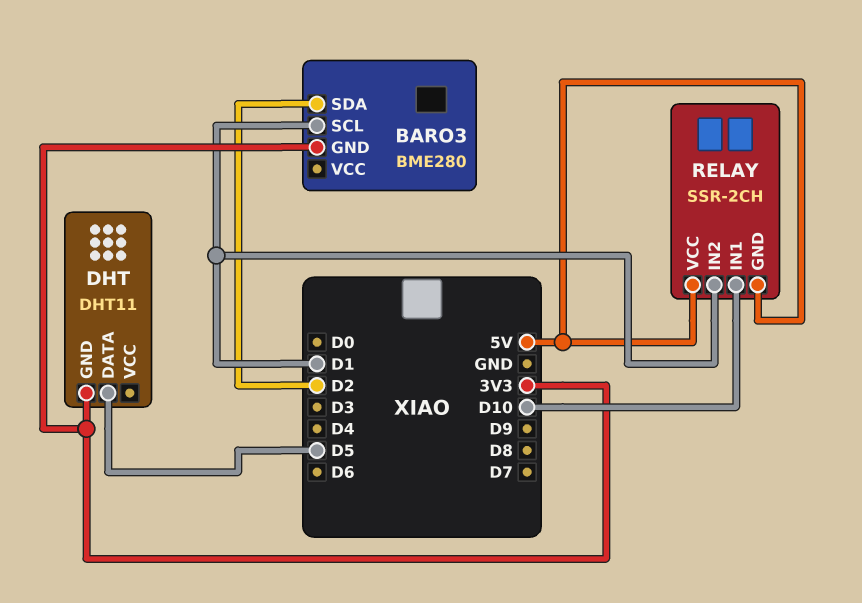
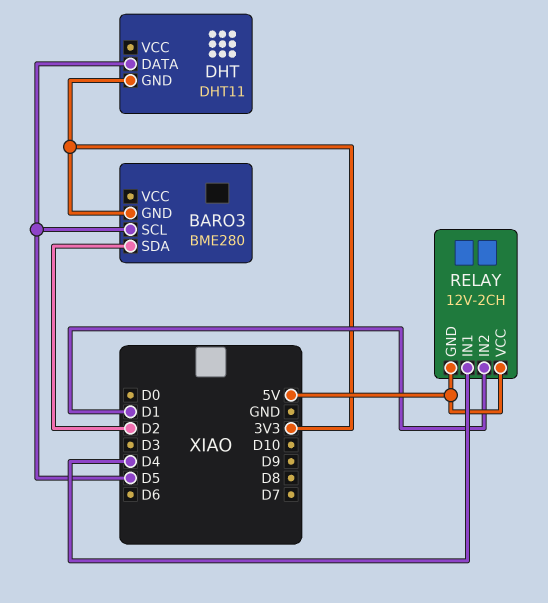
BARO3 pin SCL: D1 -> D5
RELAY: SSR-2CH -> 12V-2CH
RELAY pin IN1: D10 -> D4

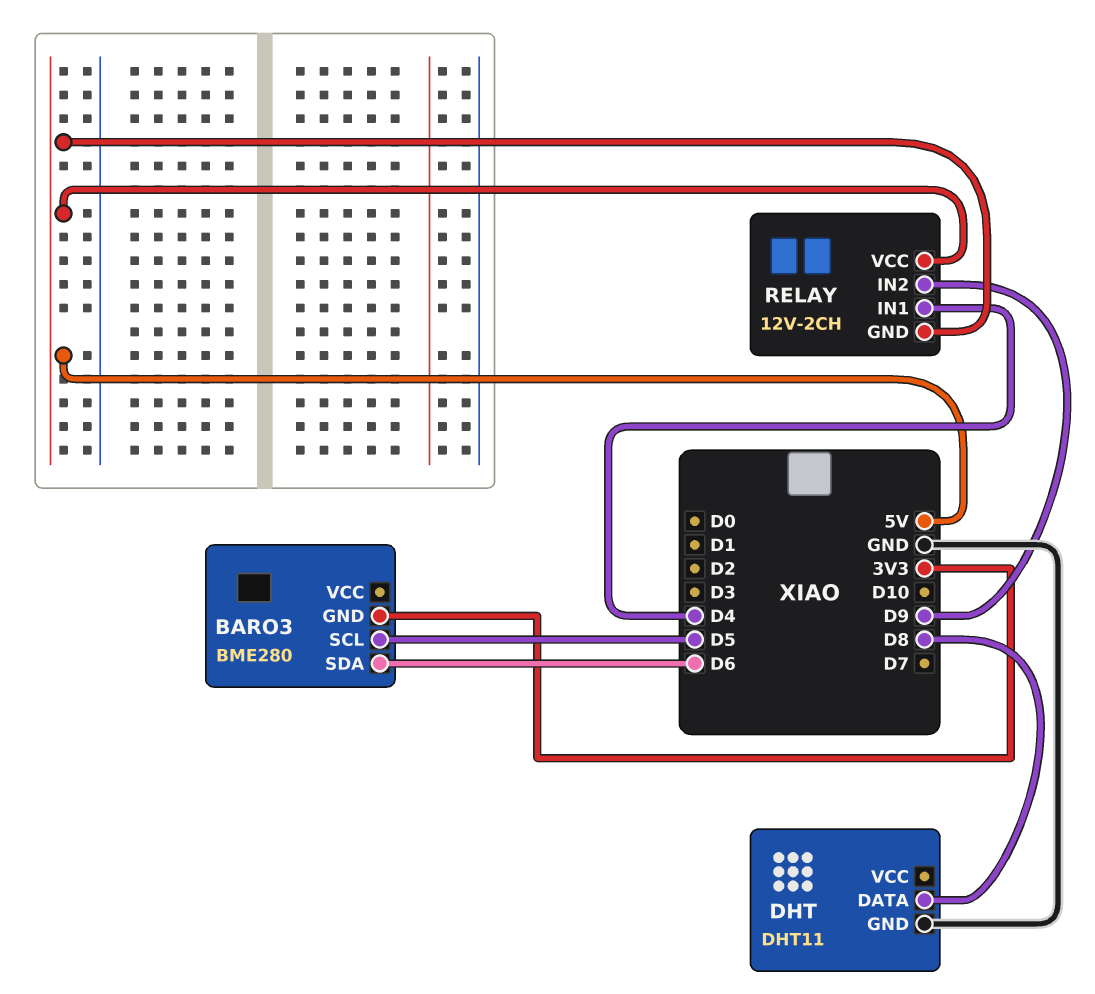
BARO3 pin SDA: D2 -> D6
DHT pin DATA: D5 -> D8
DHT pin GND: 3V3 -> GND
RELAY pin IN2: D1 -> D9

